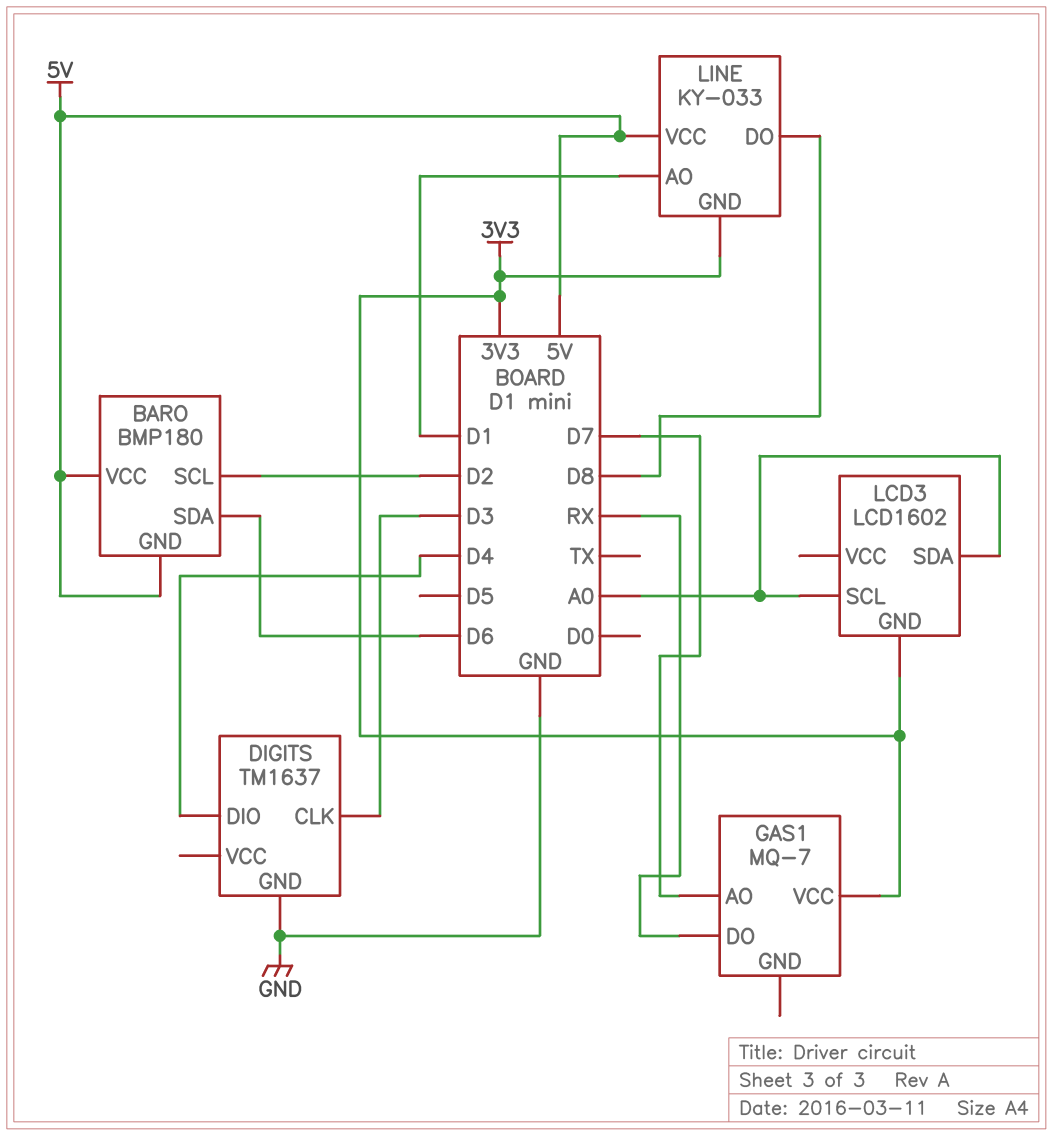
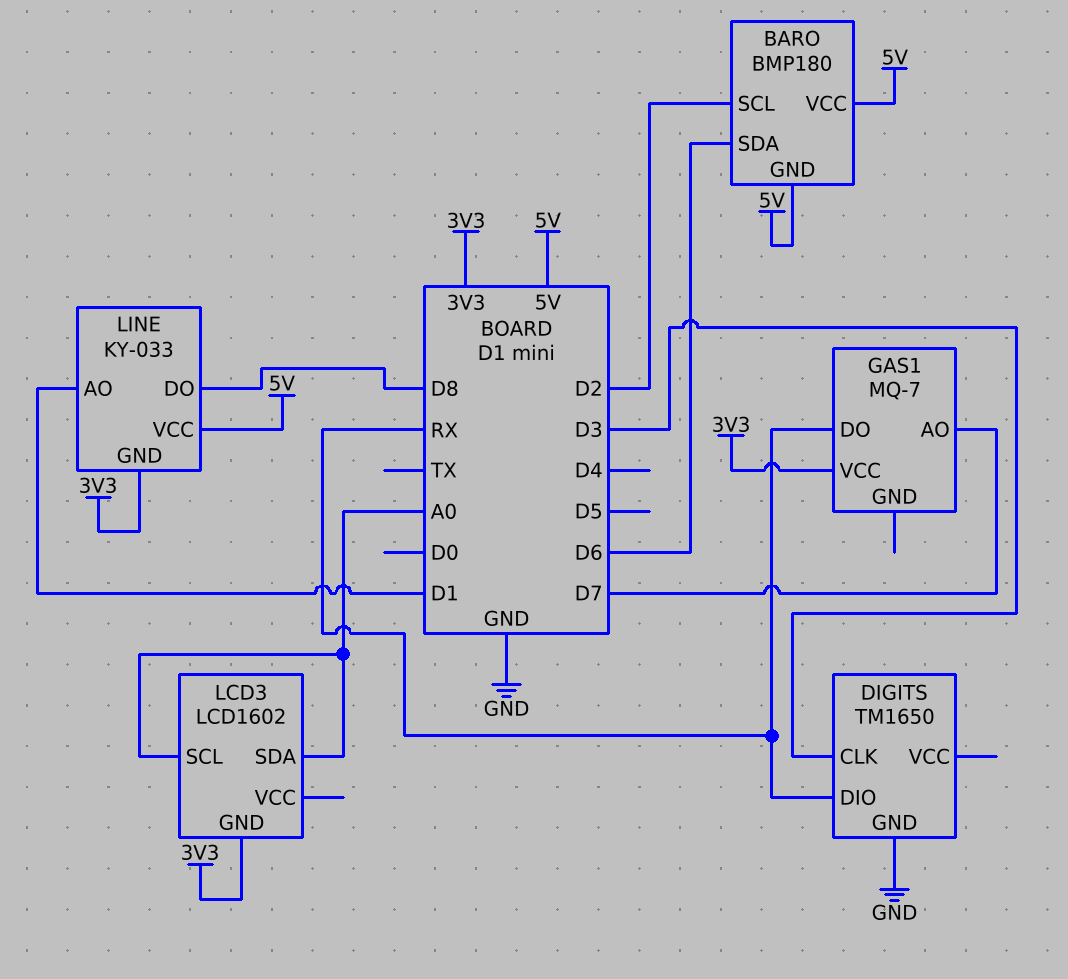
DIGITS: TM1637 -> TM1650
DIGITS pin DIO: D4 -> RX

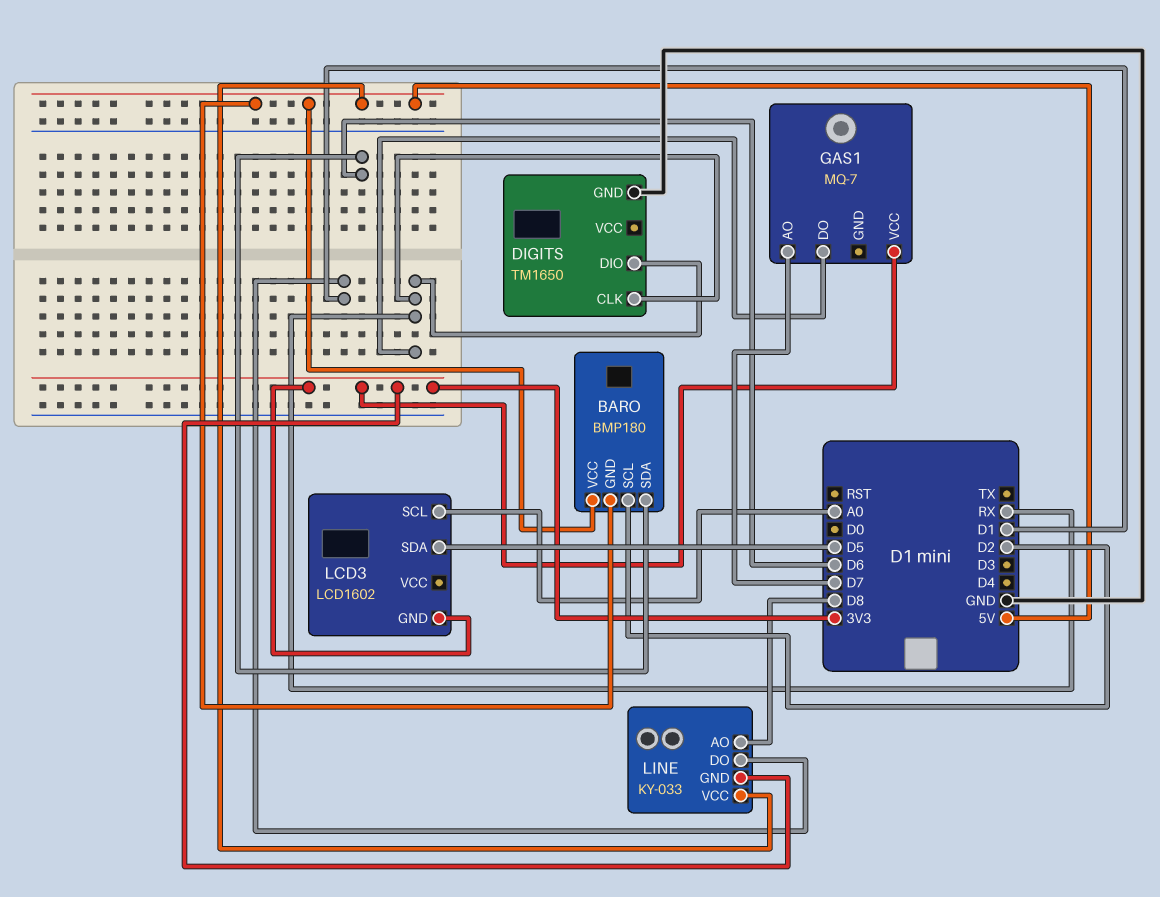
DIGITS pin CLK: D3 -> RX
LCD3 pin SDA: A0 -> D5
LINE pin AO: D1 -> D8
LINE pin DO: D8 -> D1

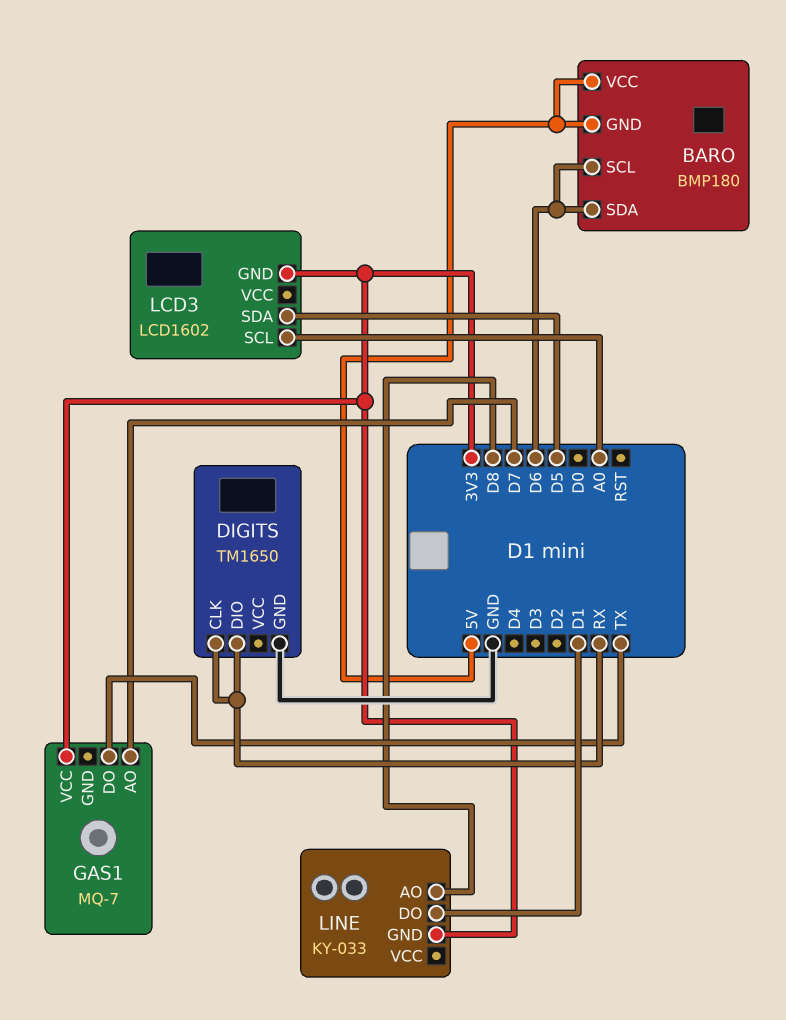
BARO pin SCL: D2 -> D6
GAS1 pin DO: RX -> TX
LINE pin VCC: 5V -> none

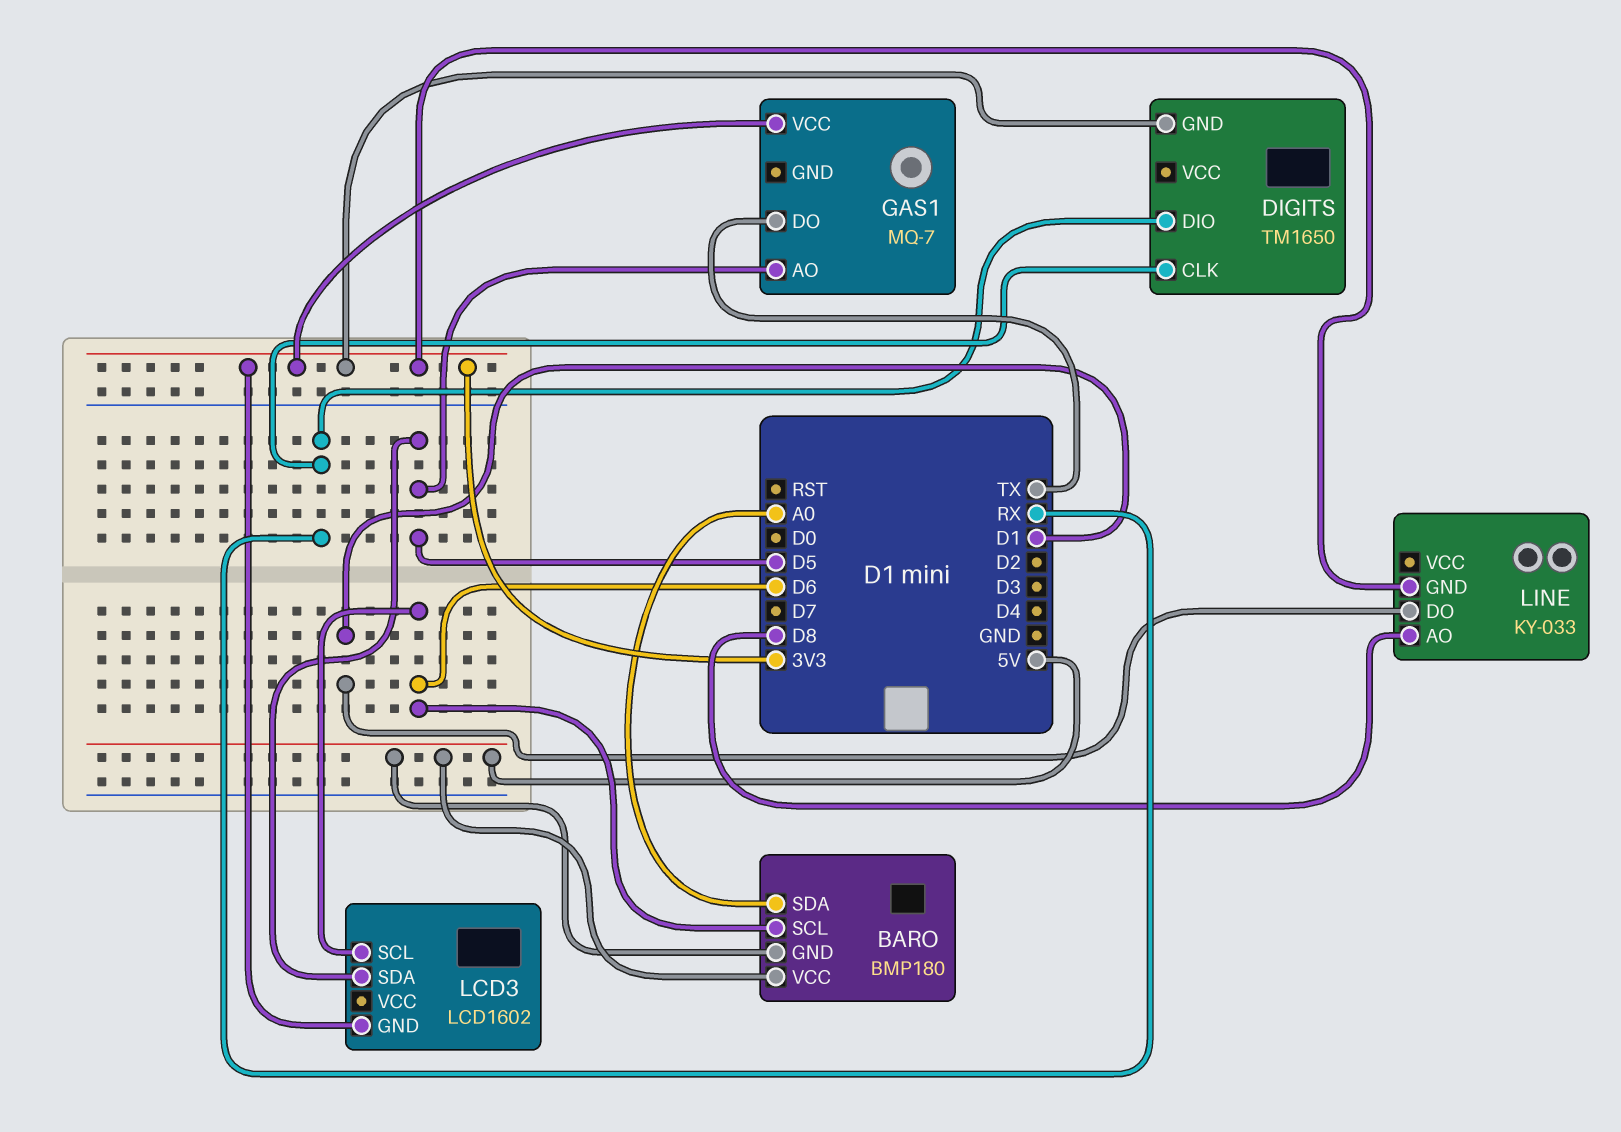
BARO pin SDA: D6 -> A0
DIGITS pin GND: GND -> 3V3
GAS1 pin AO: D7 -> D5
LCD3 pin SCL: A0 -> D6

